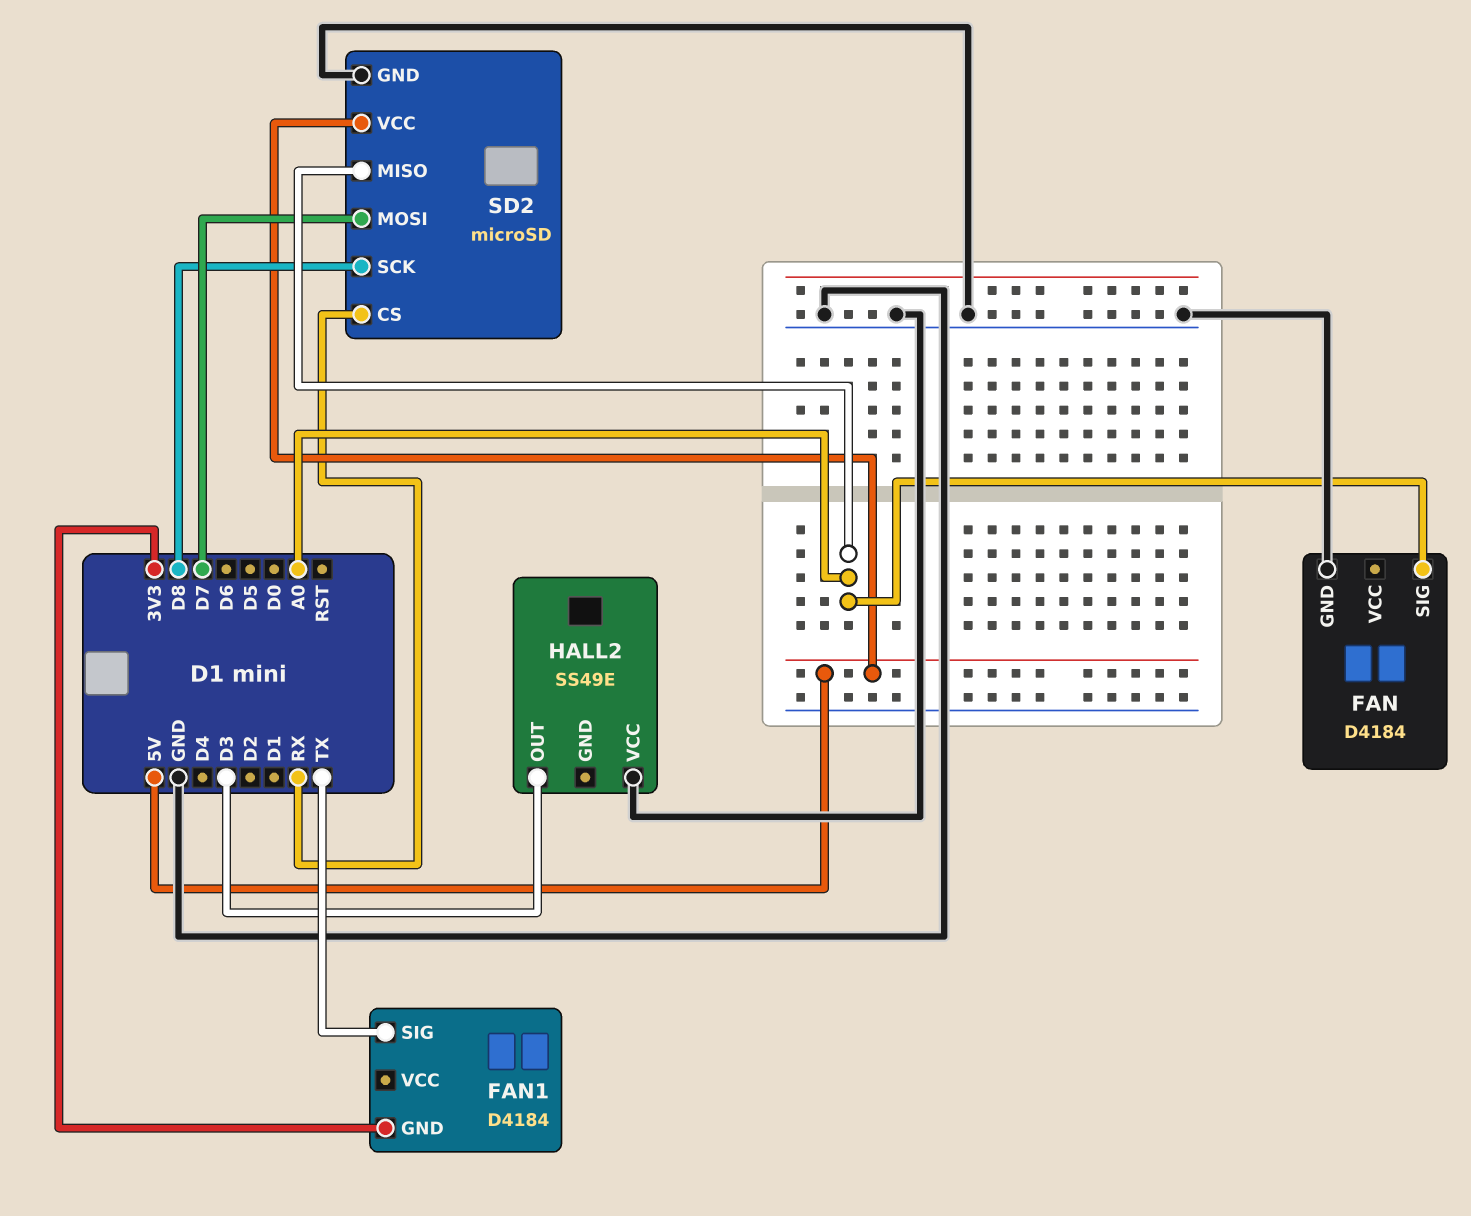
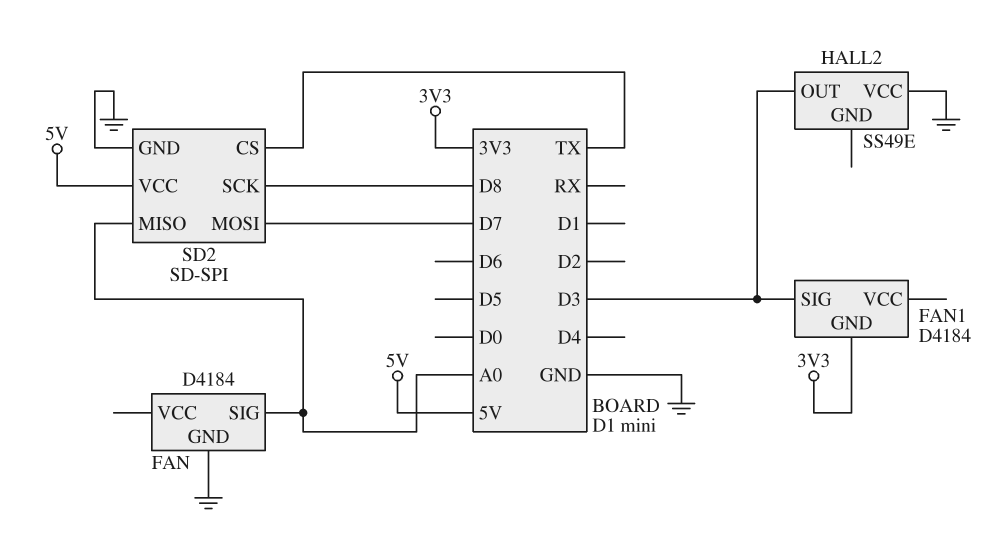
FAN1 pin SIG: TX -> D3
SD2: microSD -> SD-SPI
SD2 pin CS: RX -> TX

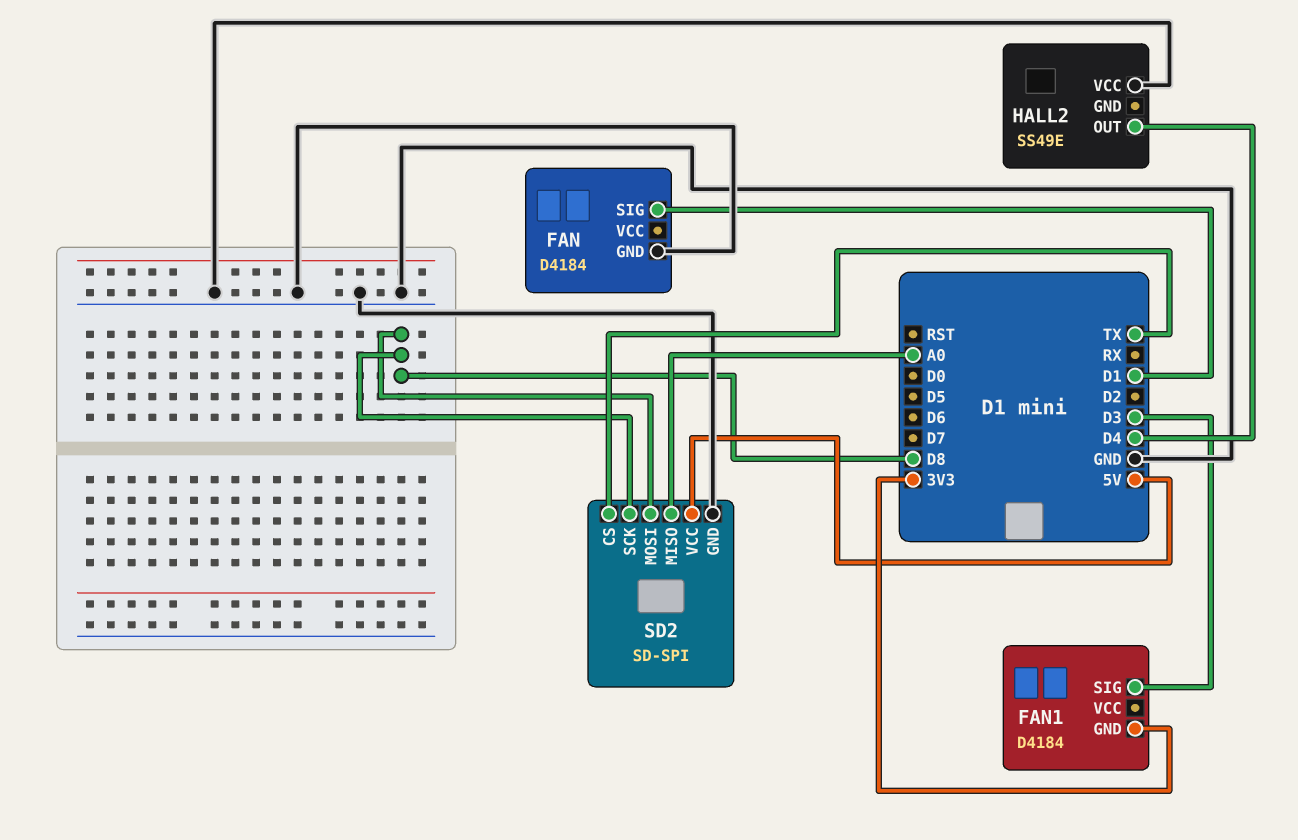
FAN pin SIG: A0 -> D1
HALL2 pin OUT: D3 -> D4
SD2 pin MOSI: D7 -> D8

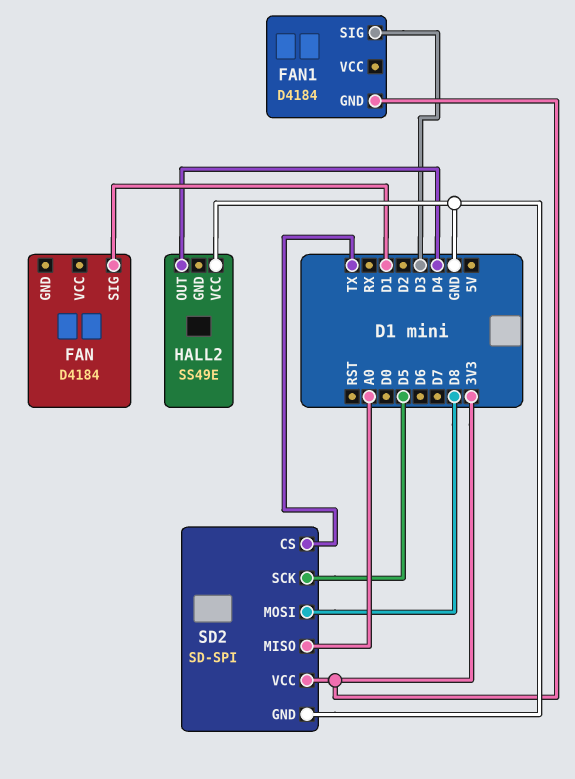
FAN pin GND: GND -> none
SD2 pin SCK: D8 -> D5
SD2 pin VCC: 5V -> 3V3

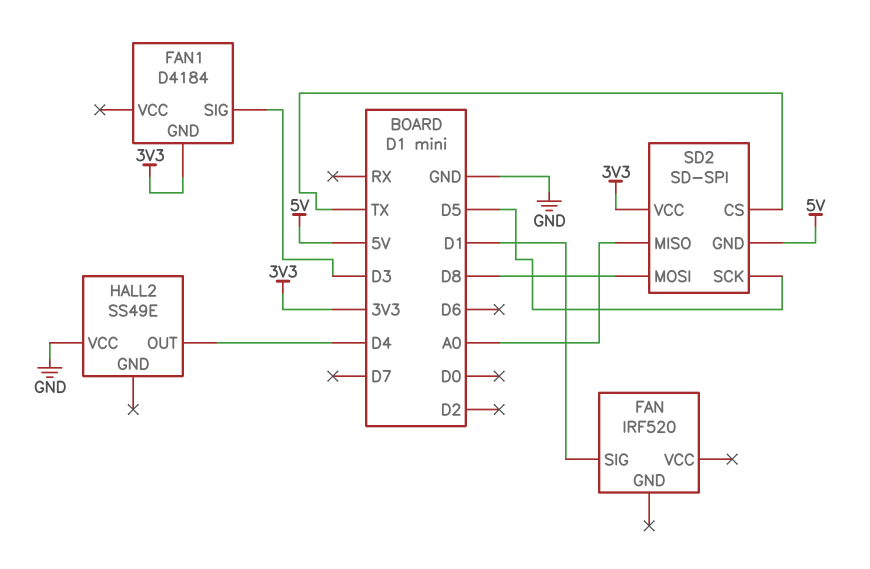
FAN: D4184 -> IRF520
SD2 pin GND: GND -> 5V

